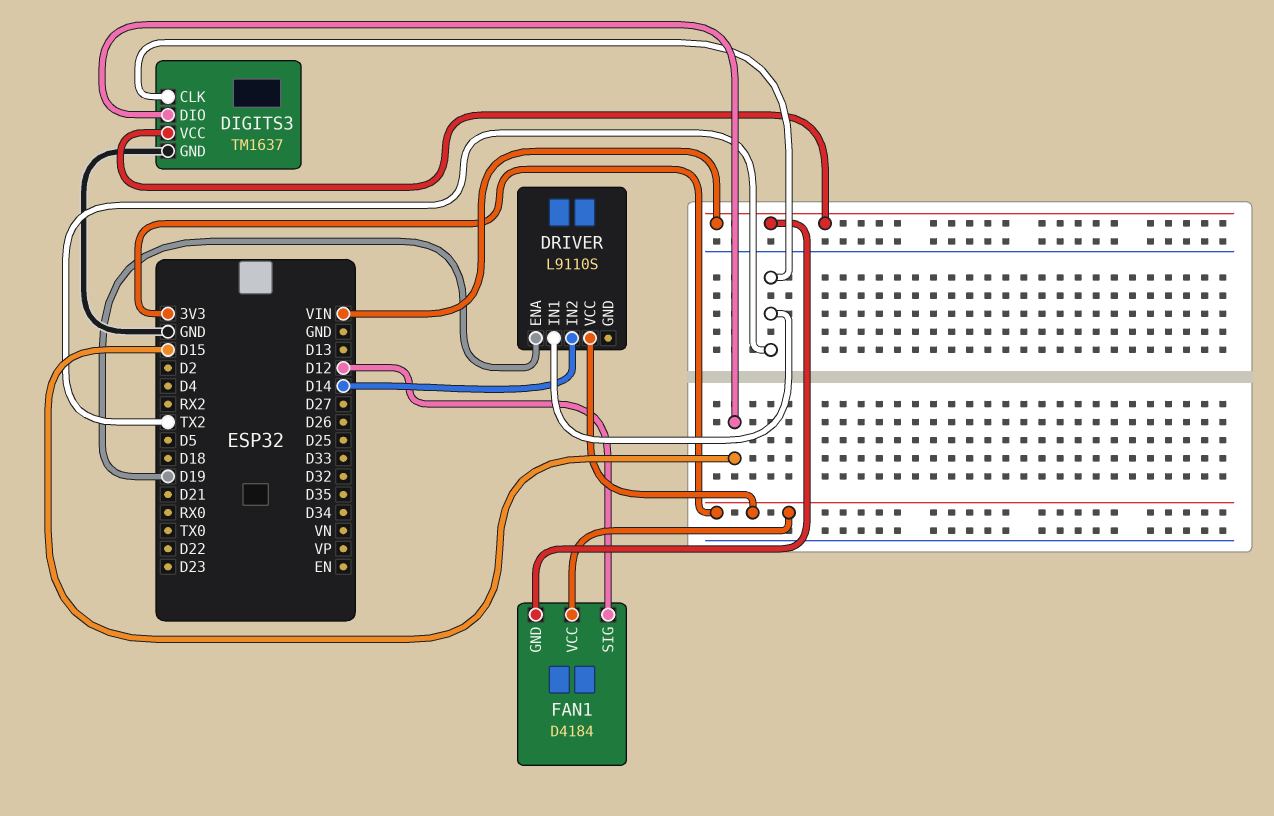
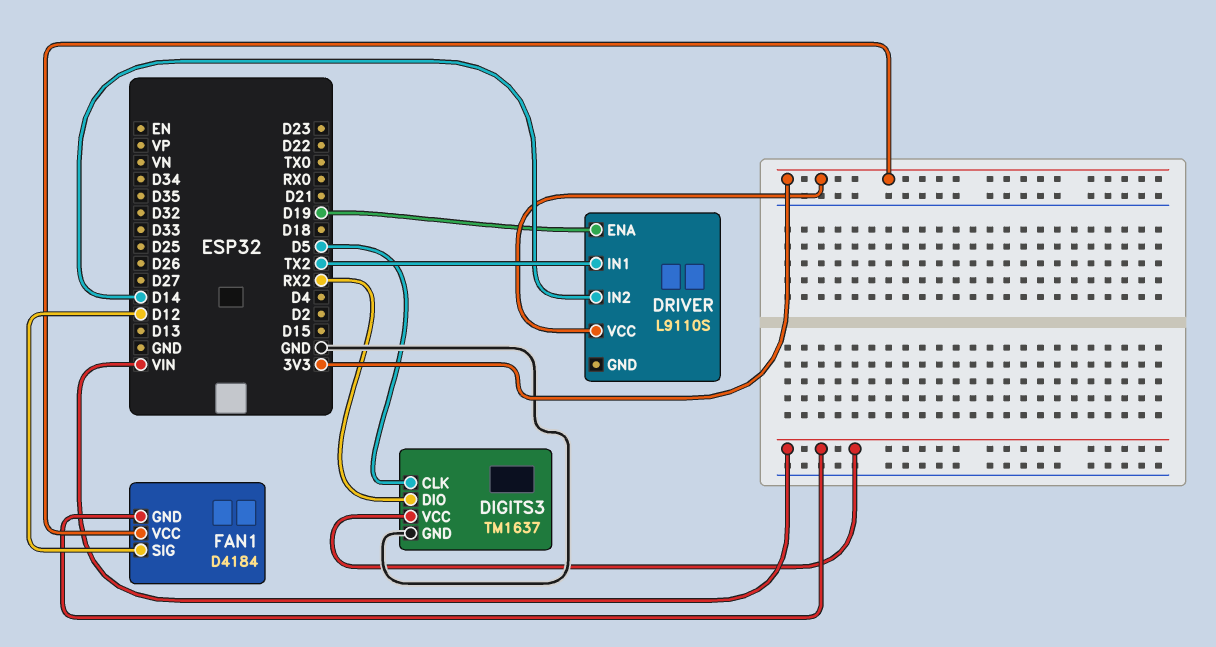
DIGITS3 pin CLK: TX2 -> D5
DIGITS3 pin DIO: D15 -> RX2

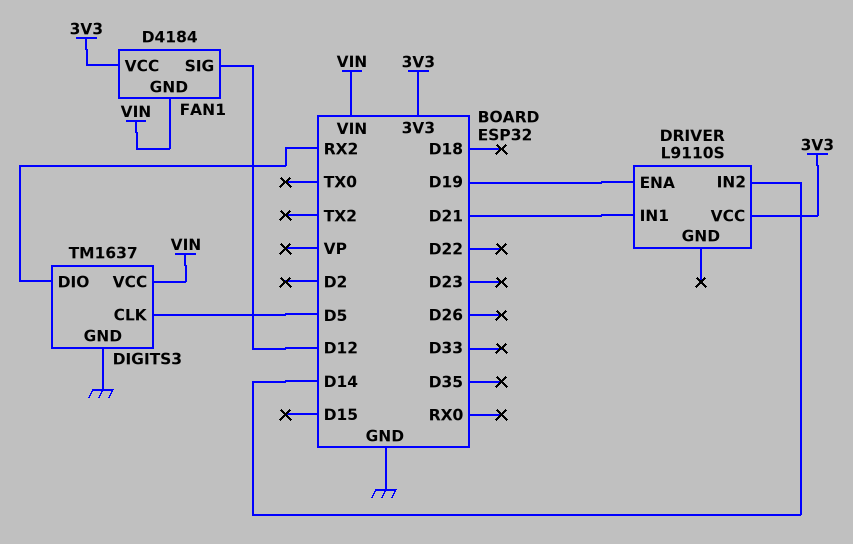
DRIVER pin IN1: TX2 -> D21

